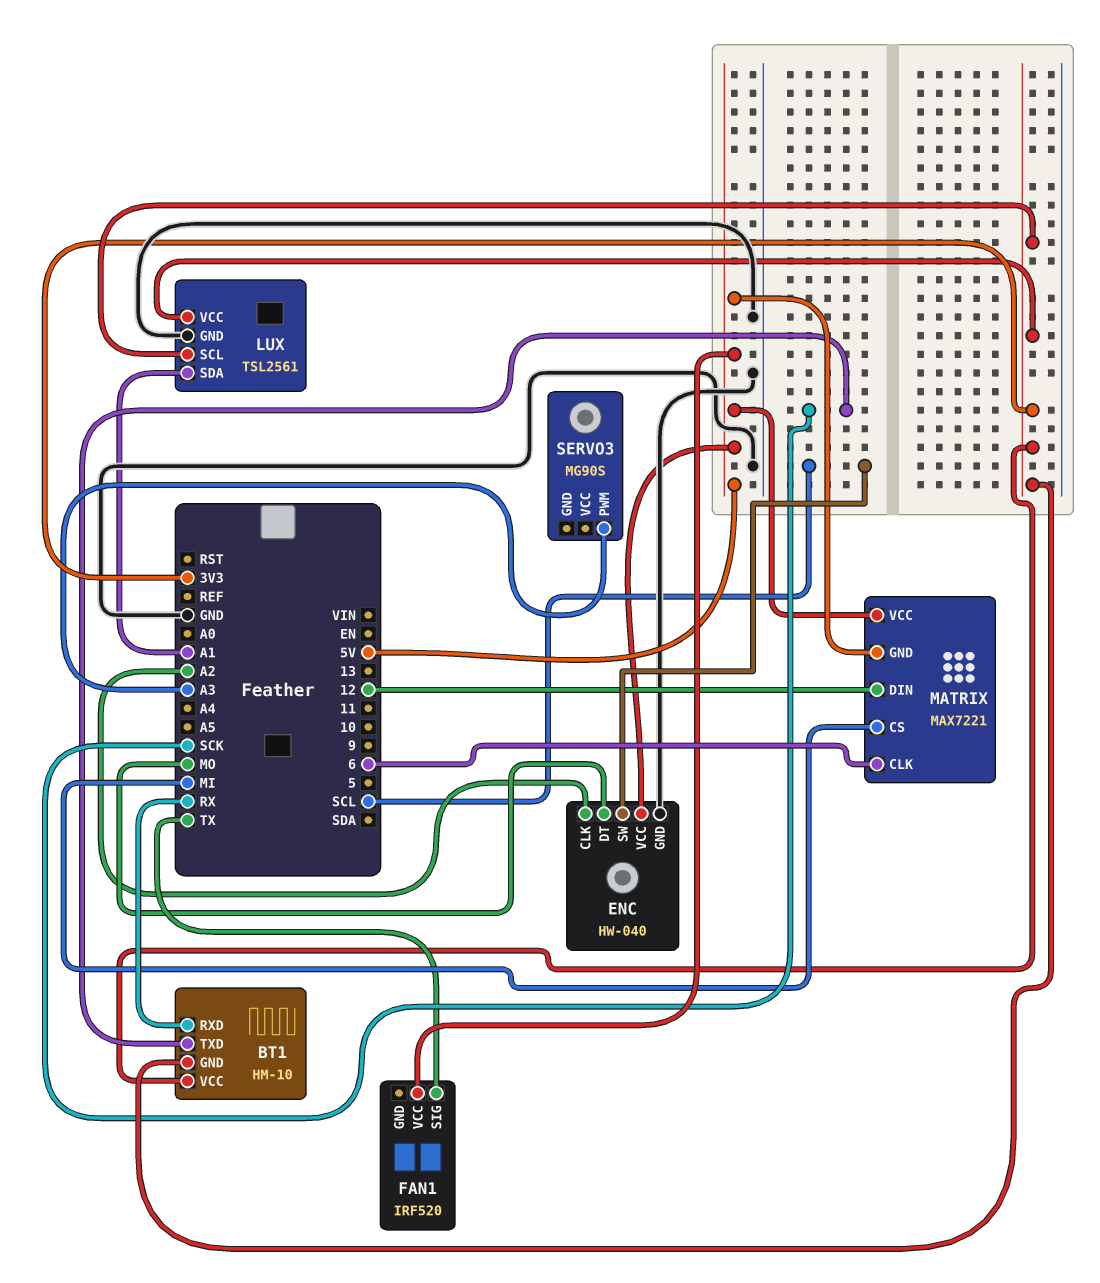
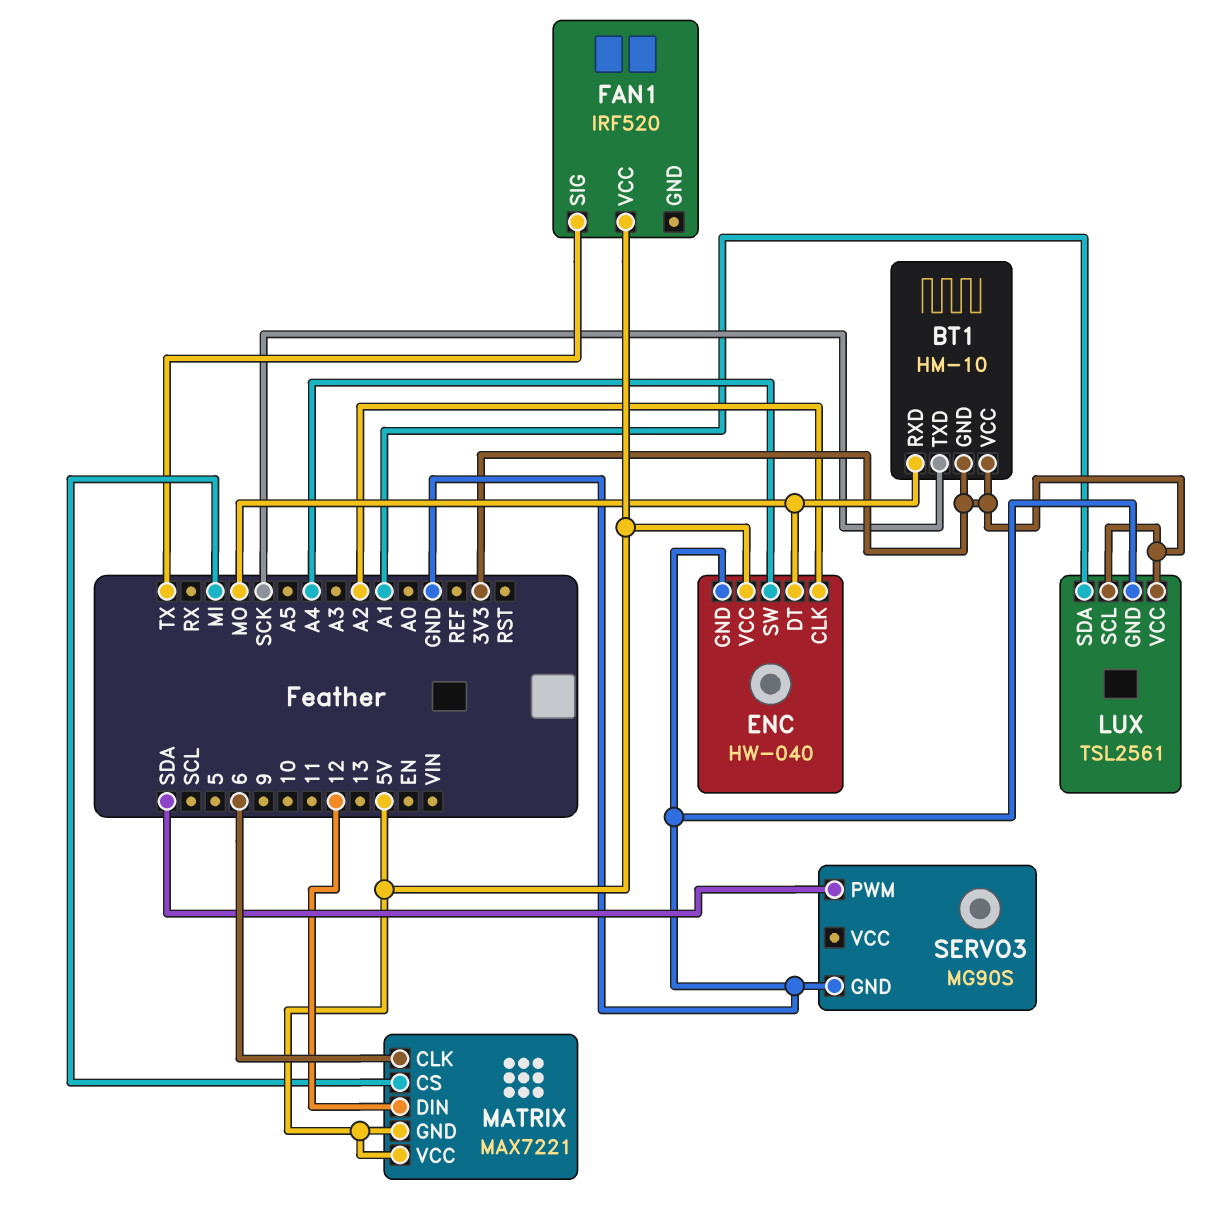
BT1 pin RXD: RX -> MO
ENC pin SW: SCL -> A4
SERVO3 pin GND: none -> GND
SERVO3 pin PWM: A3 -> SDA

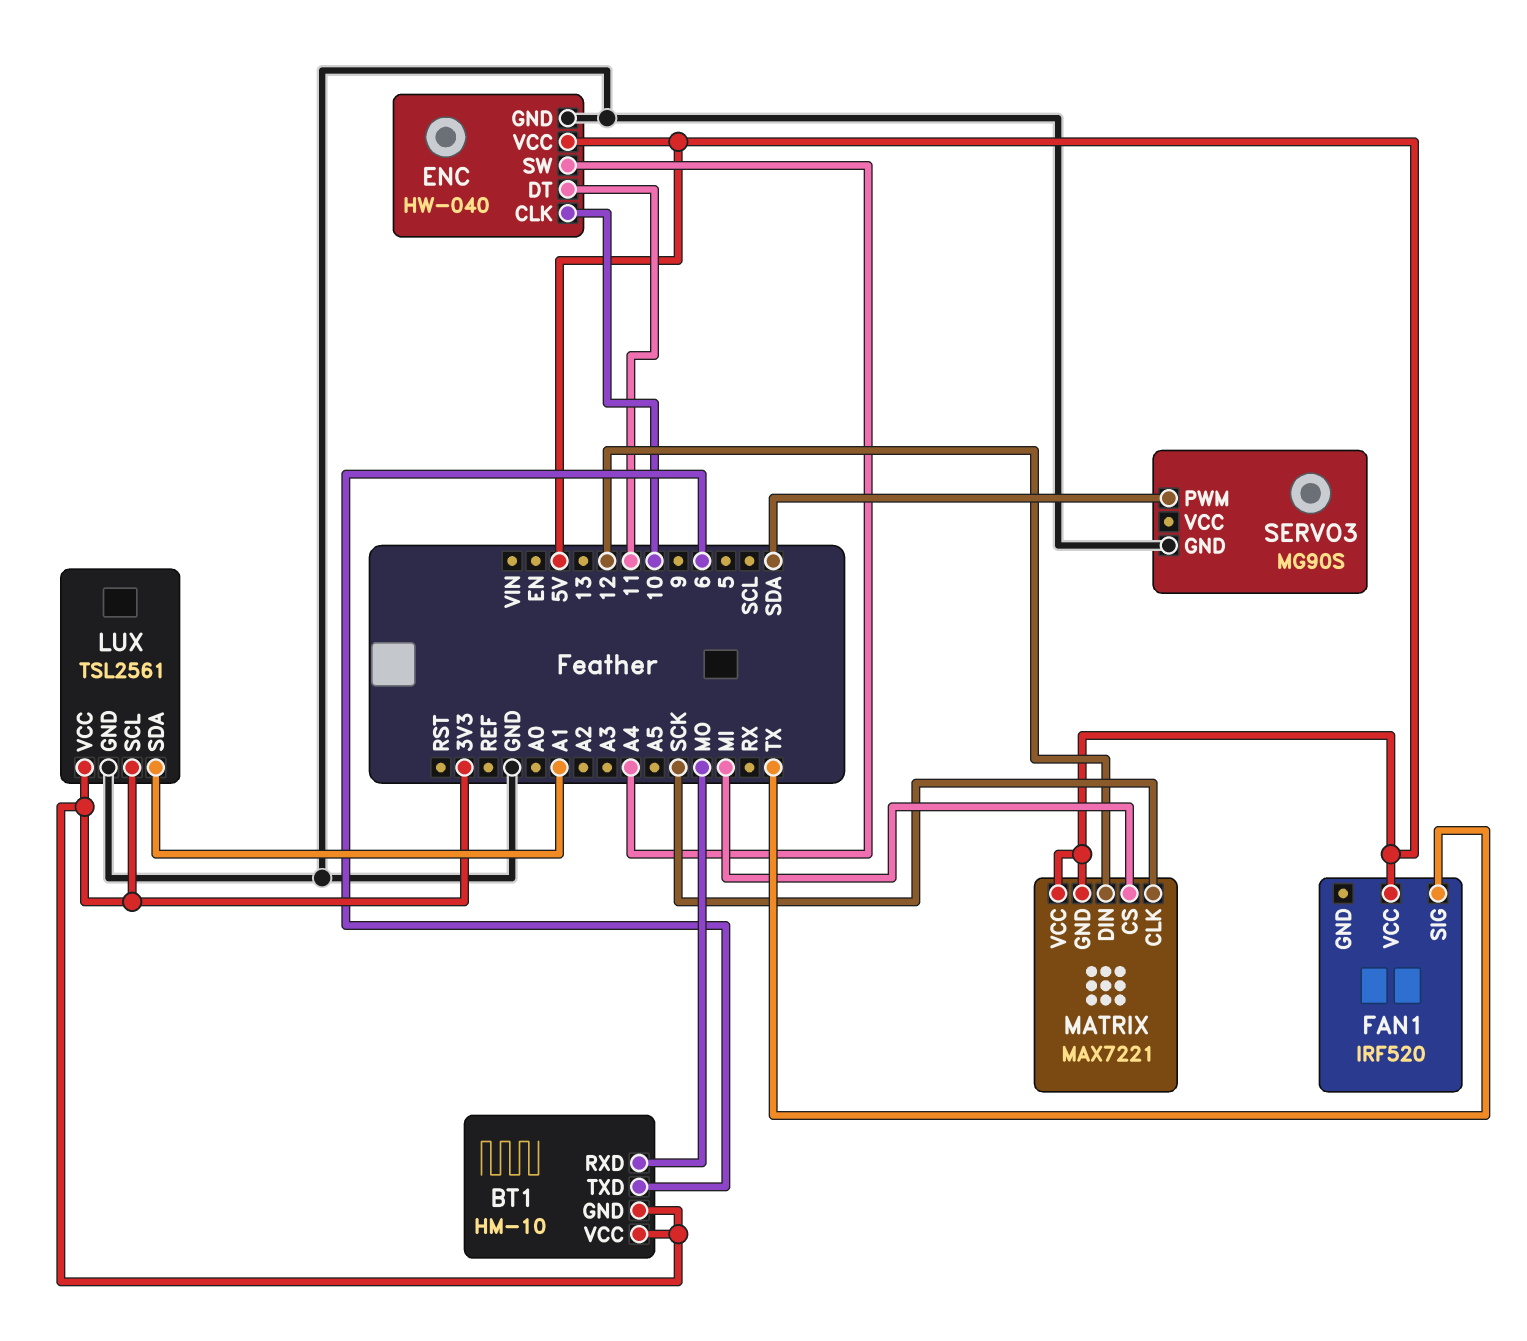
BT1 pin TXD: SCK -> 6
ENC pin CLK: A2 -> 10
ENC pin DT: MO -> 11
MATRIX pin CLK: 6 -> SCK

